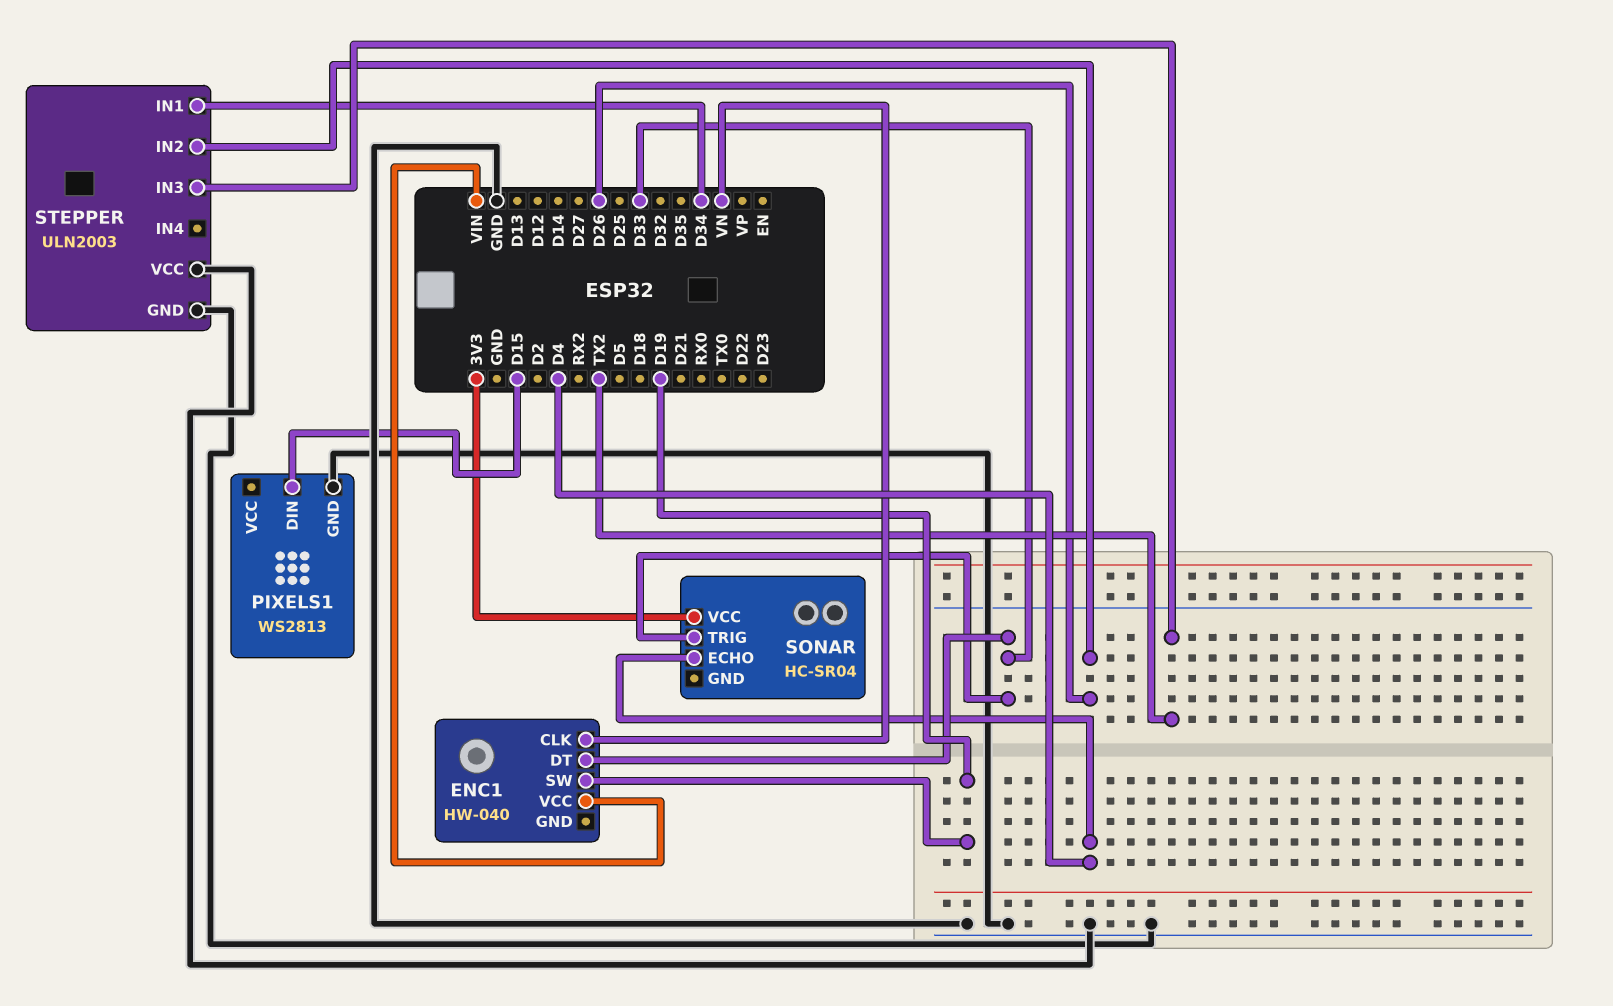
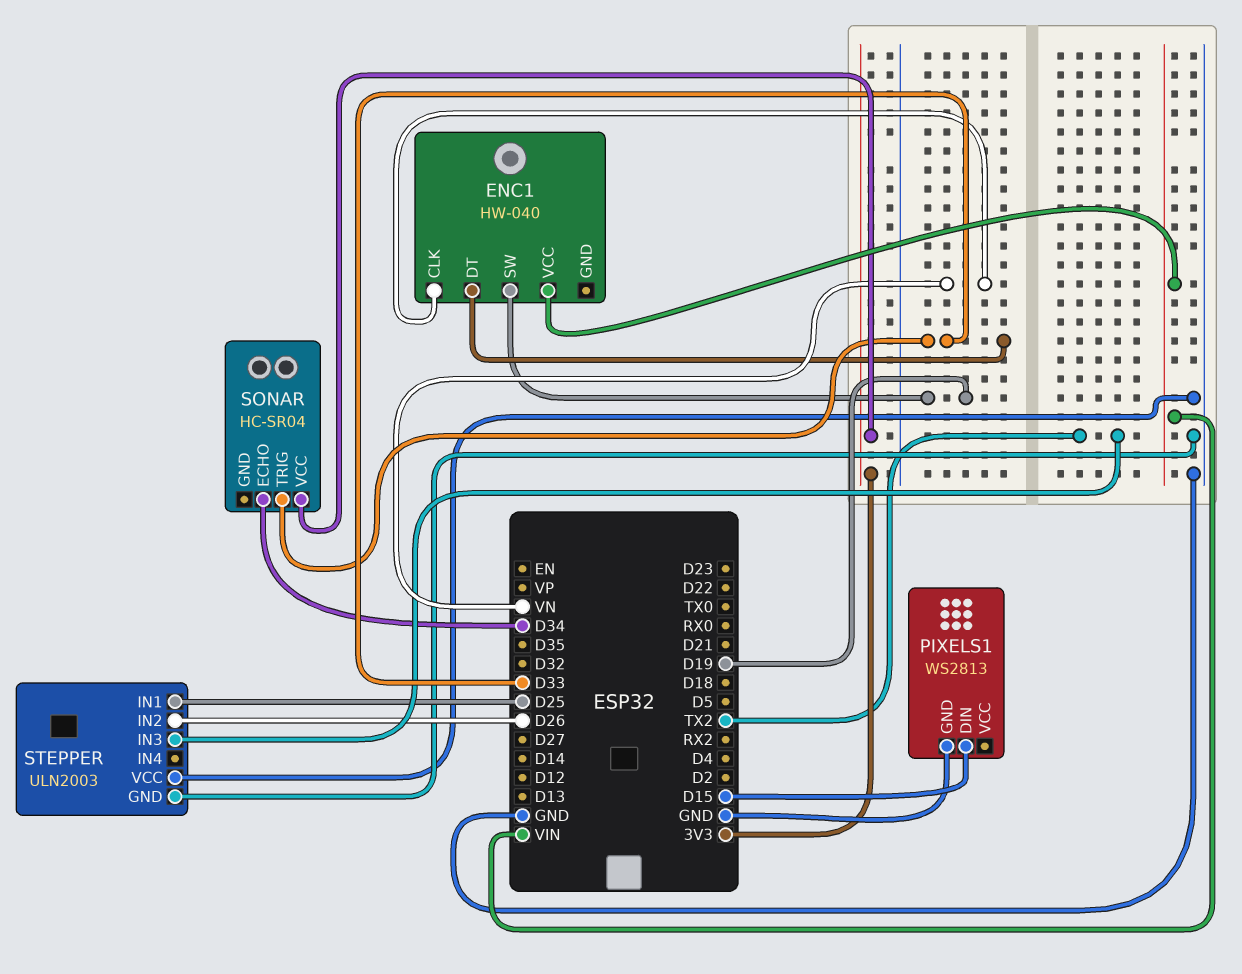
SONAR pin ECHO: D4 -> D34
STEPPER pin IN1: D34 -> D25

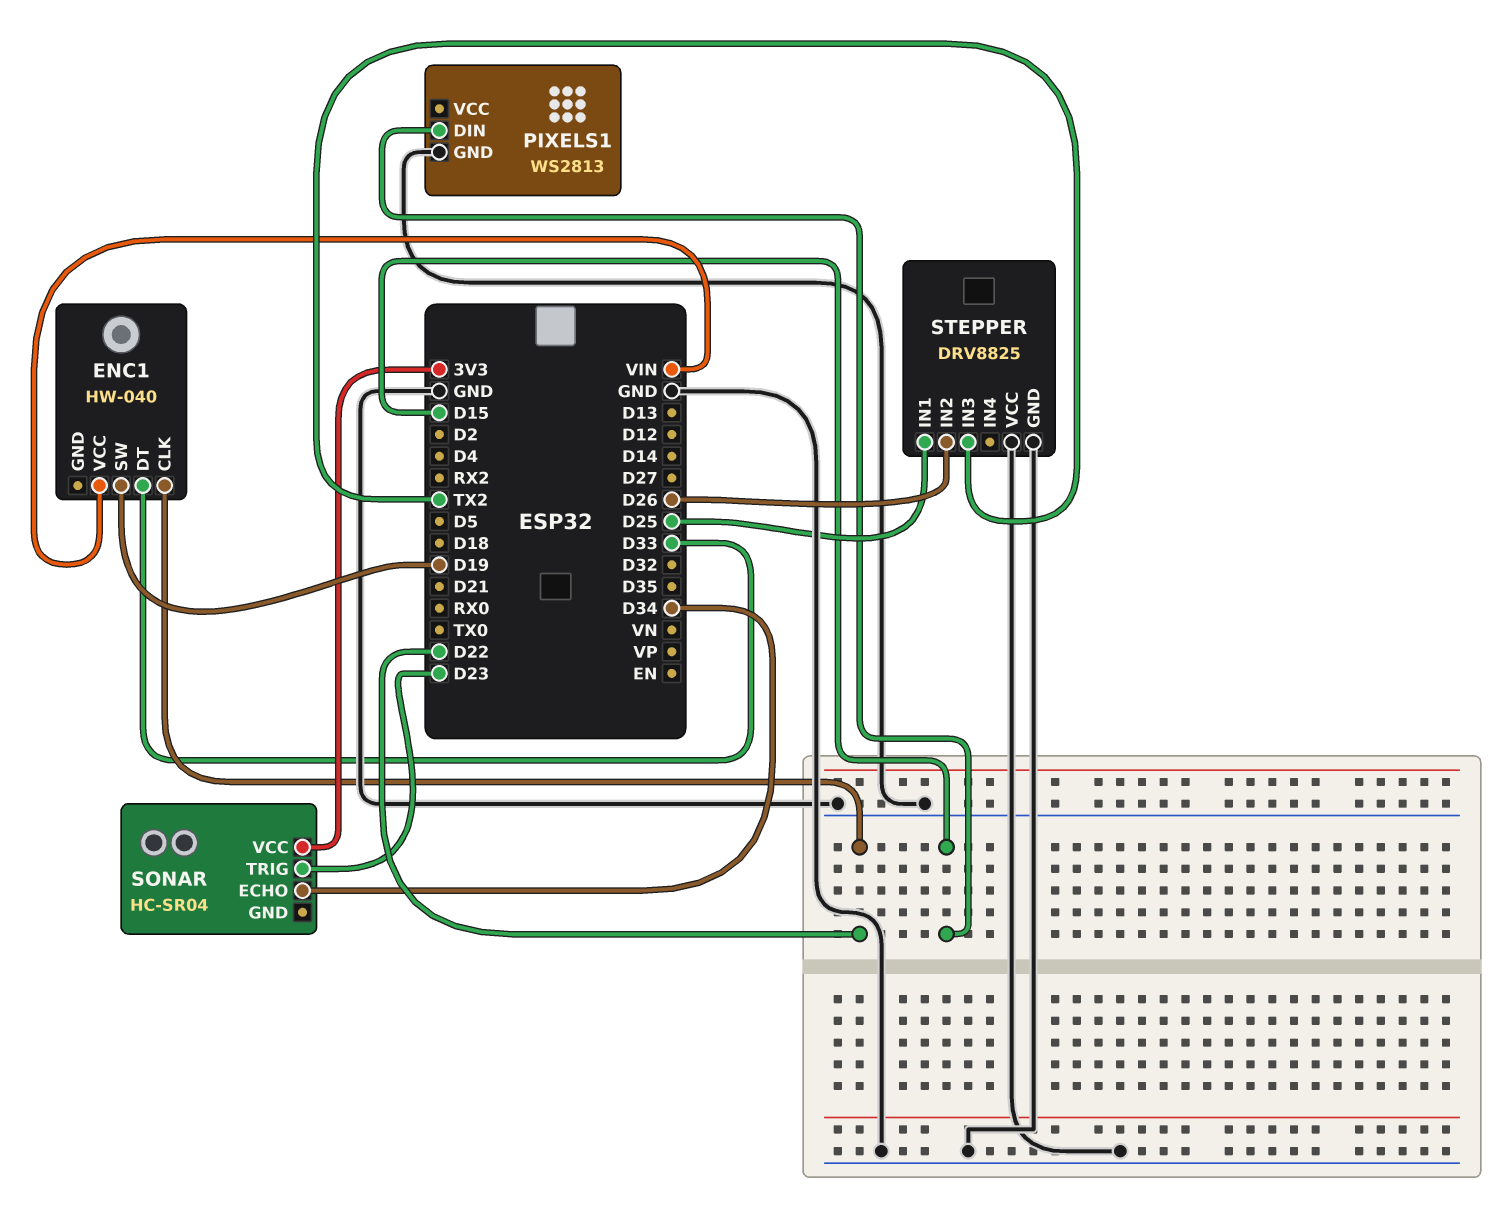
ENC1 pin CLK: VN -> D22
SONAR pin TRIG: D33 -> D23
STEPPER: ULN2003 -> DRV8825

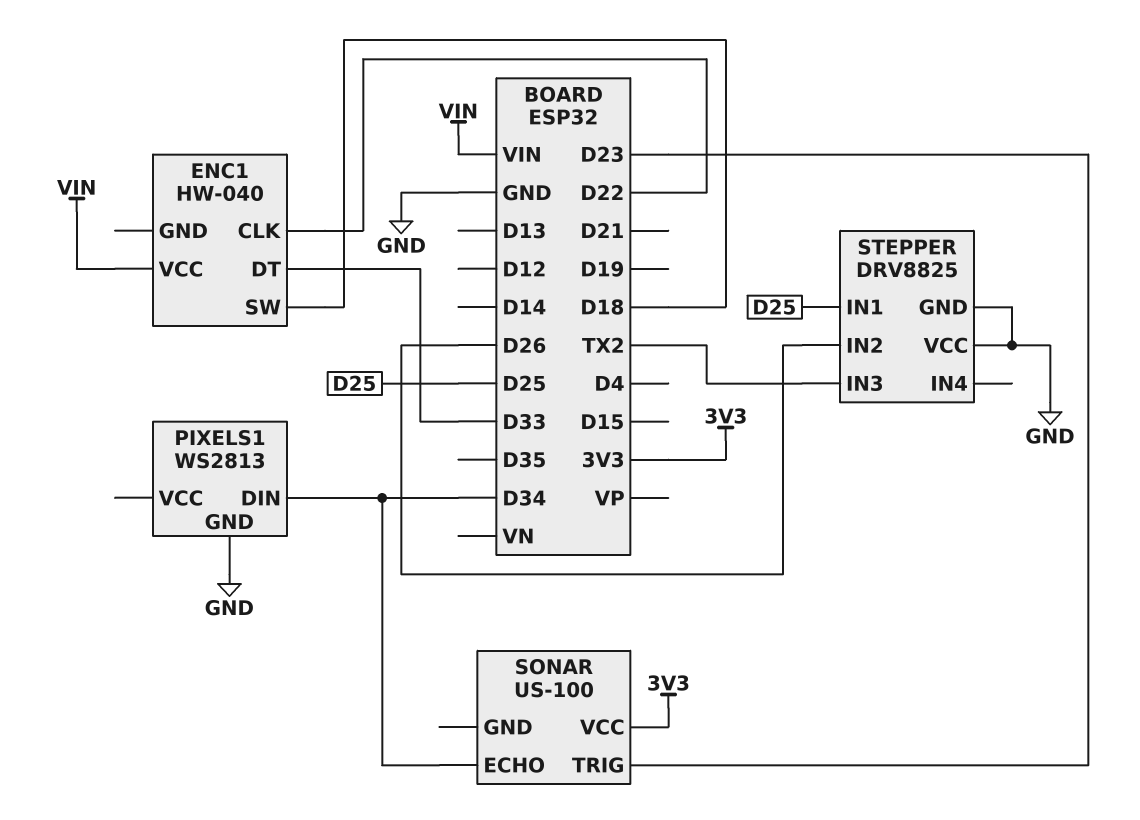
ENC1 pin SW: D19 -> D18
PIXELS1 pin DIN: D15 -> D34
SONAR: HC-SR04 -> US-100

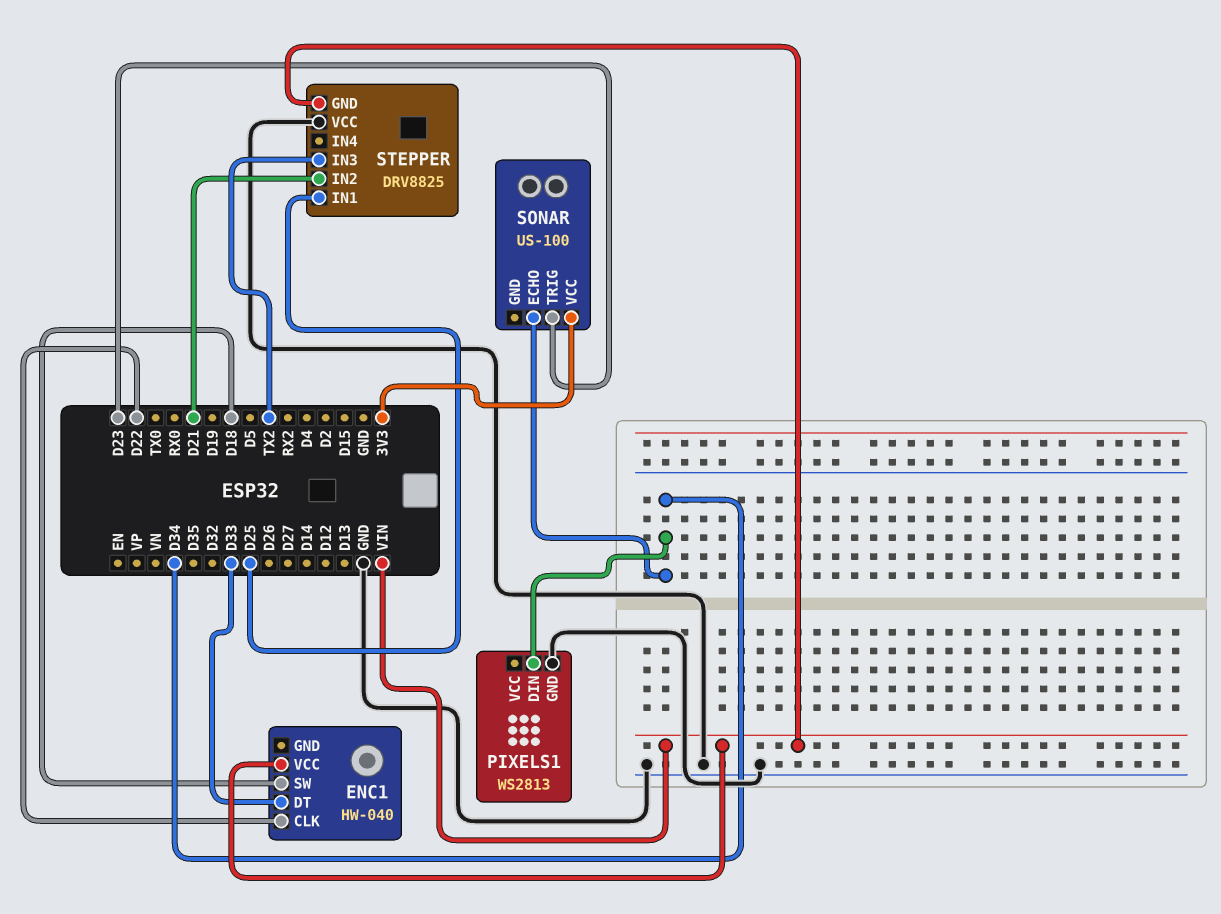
STEPPER pin GND: GND -> VIN
STEPPER pin IN2: D26 -> D21

